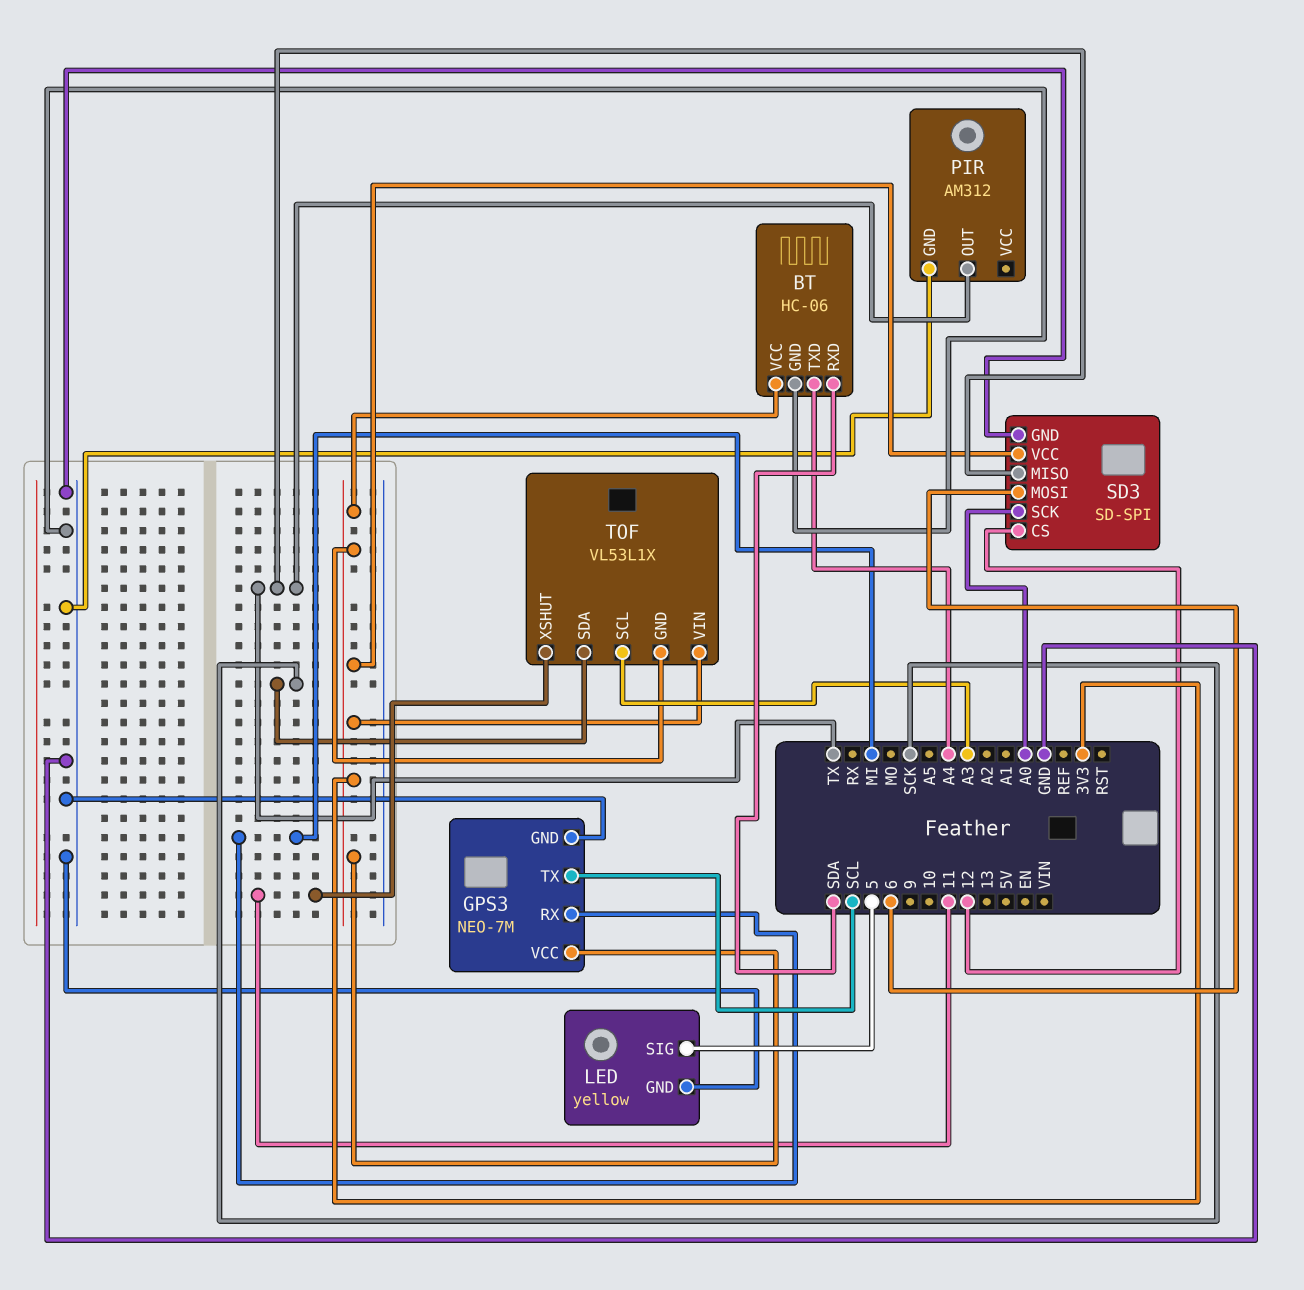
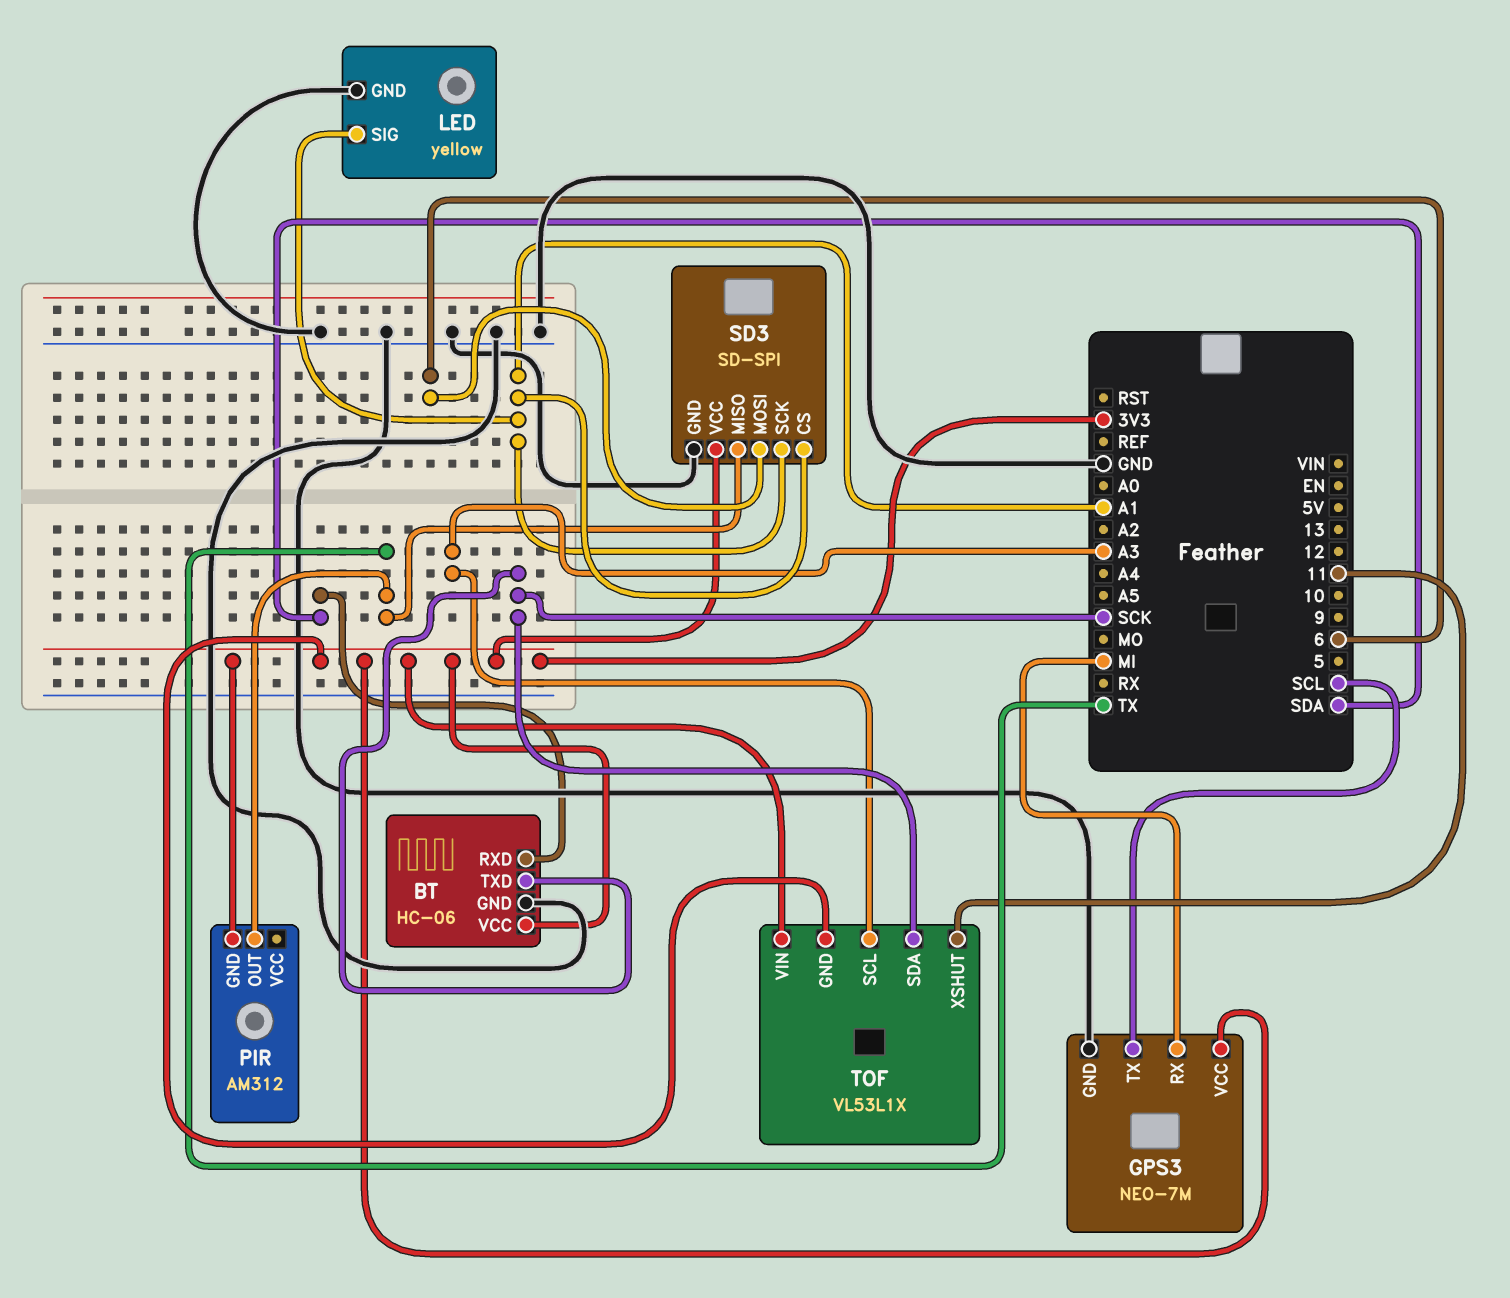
BT pin TXD: A4 -> SCK
LED pin SIG: 5 -> A1
PIR pin GND: GND -> 3V3
SD3 pin CS: 12 -> A1
SD3 pin SCK: A0 -> A1

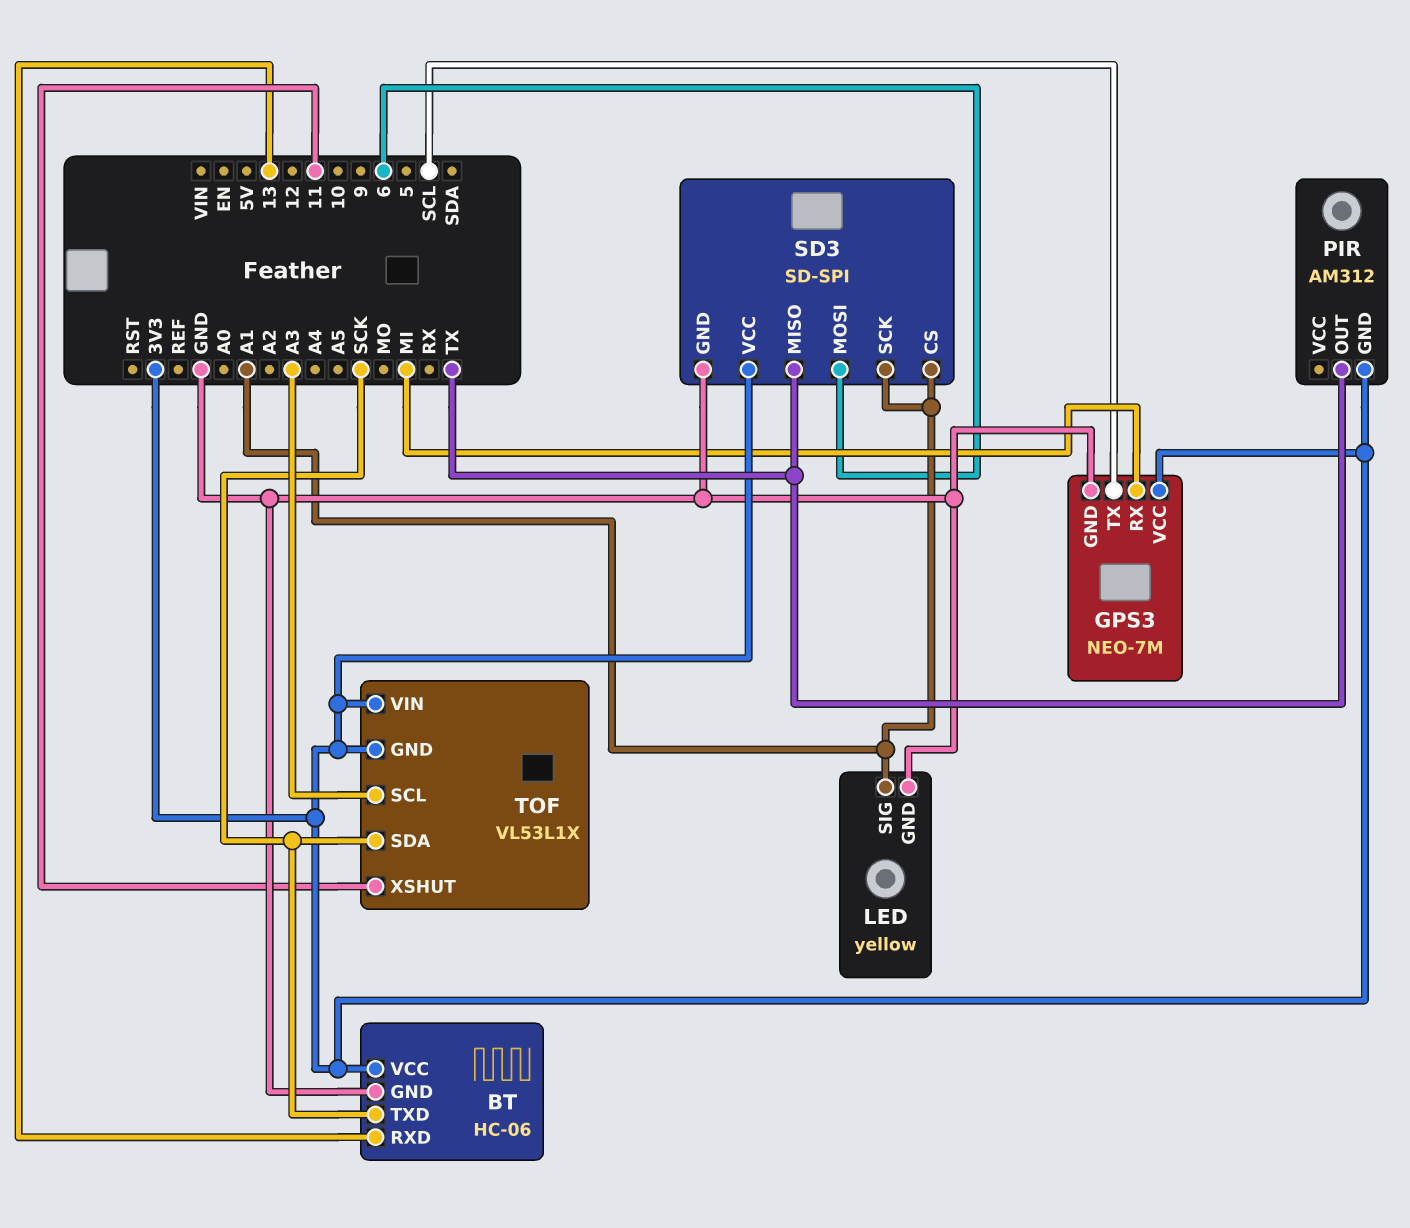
BT pin RXD: SDA -> 13

